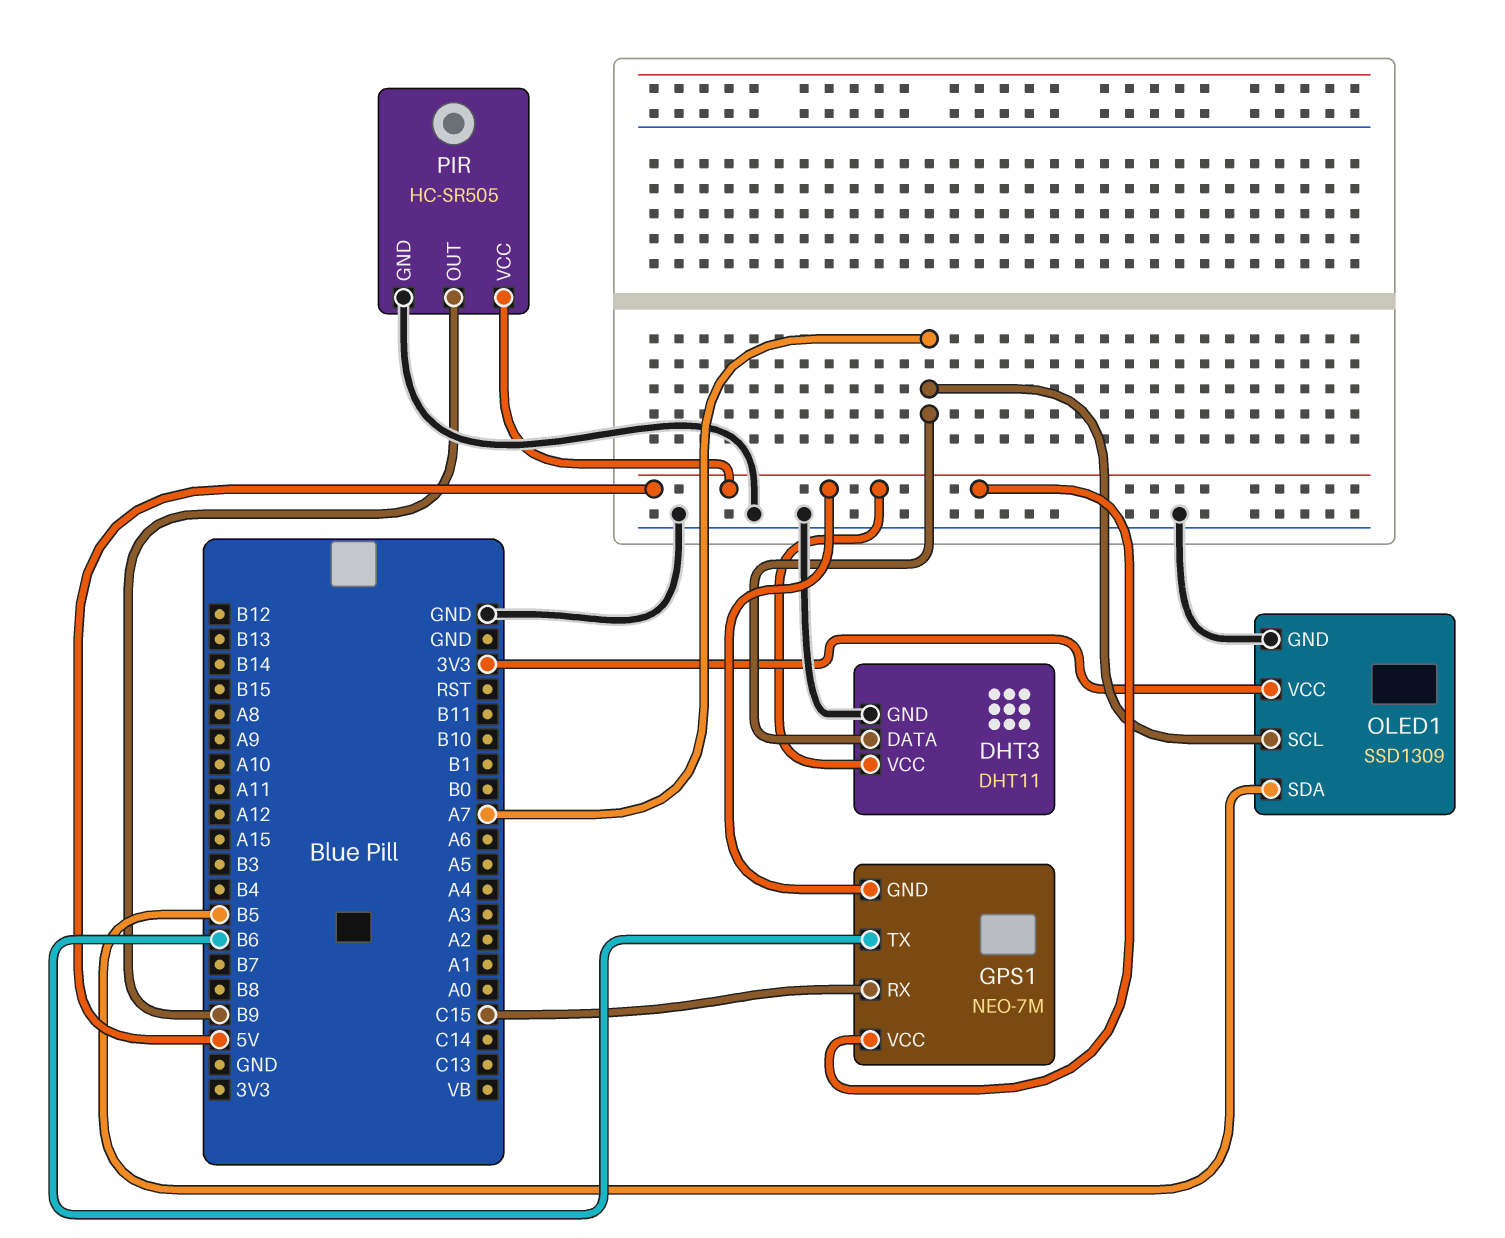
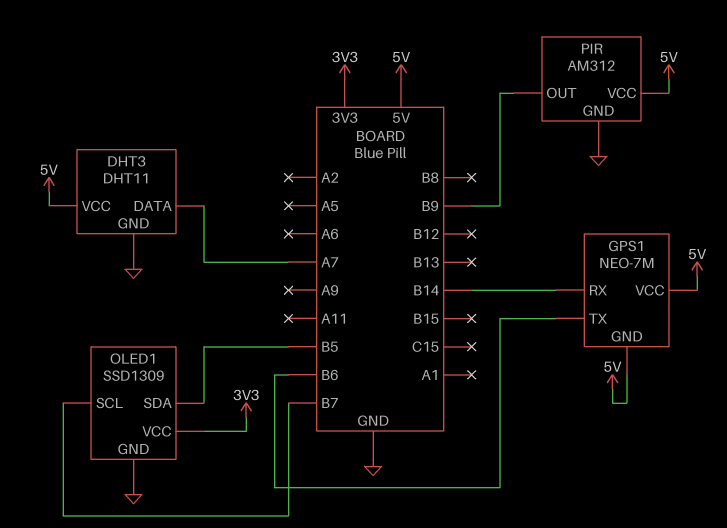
GPS1 pin RX: C15 -> B14
OLED1 pin SCL: A7 -> B7
PIR: HC-SR505 -> AM312

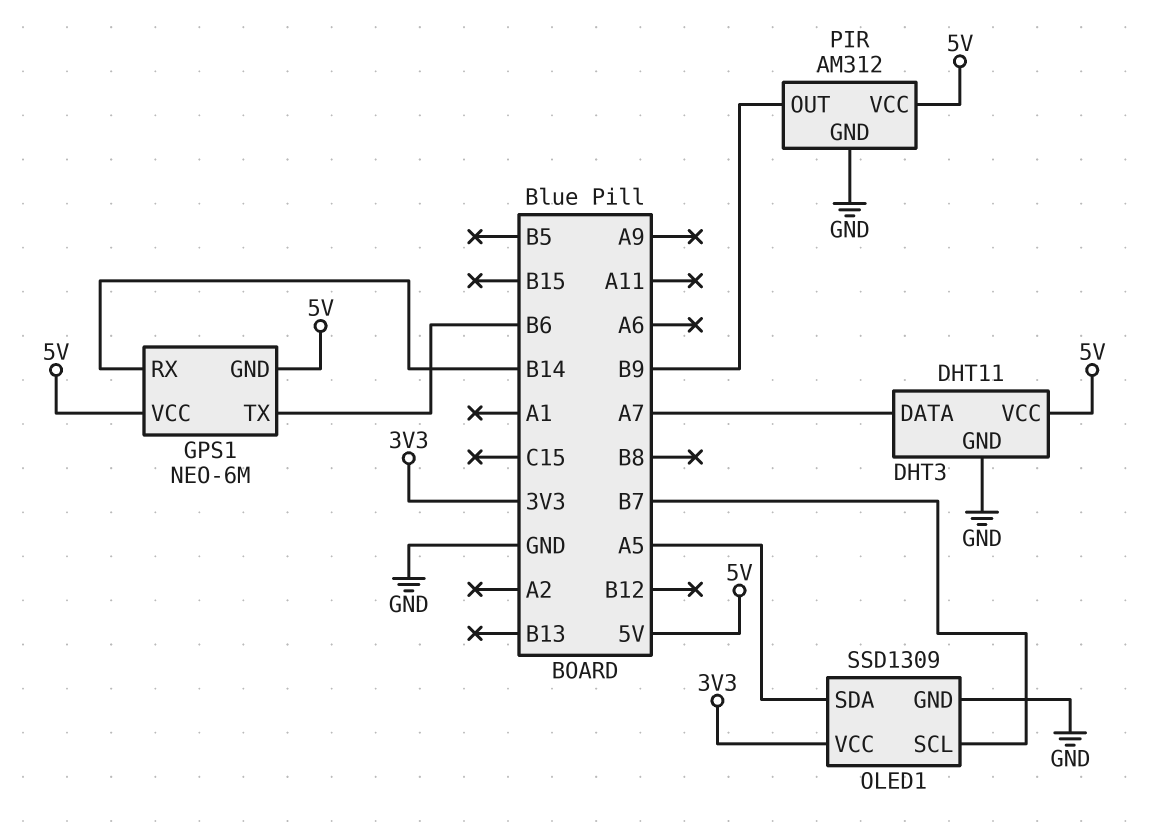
GPS1: NEO-7M -> NEO-6M
OLED1 pin SDA: B5 -> A5

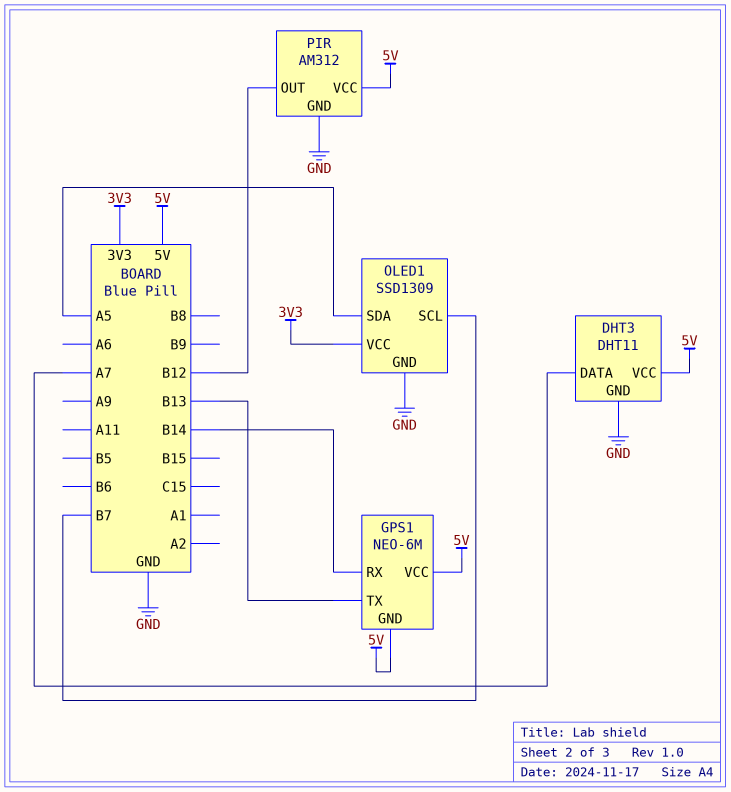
GPS1 pin TX: B6 -> B13
PIR pin OUT: B9 -> B12

